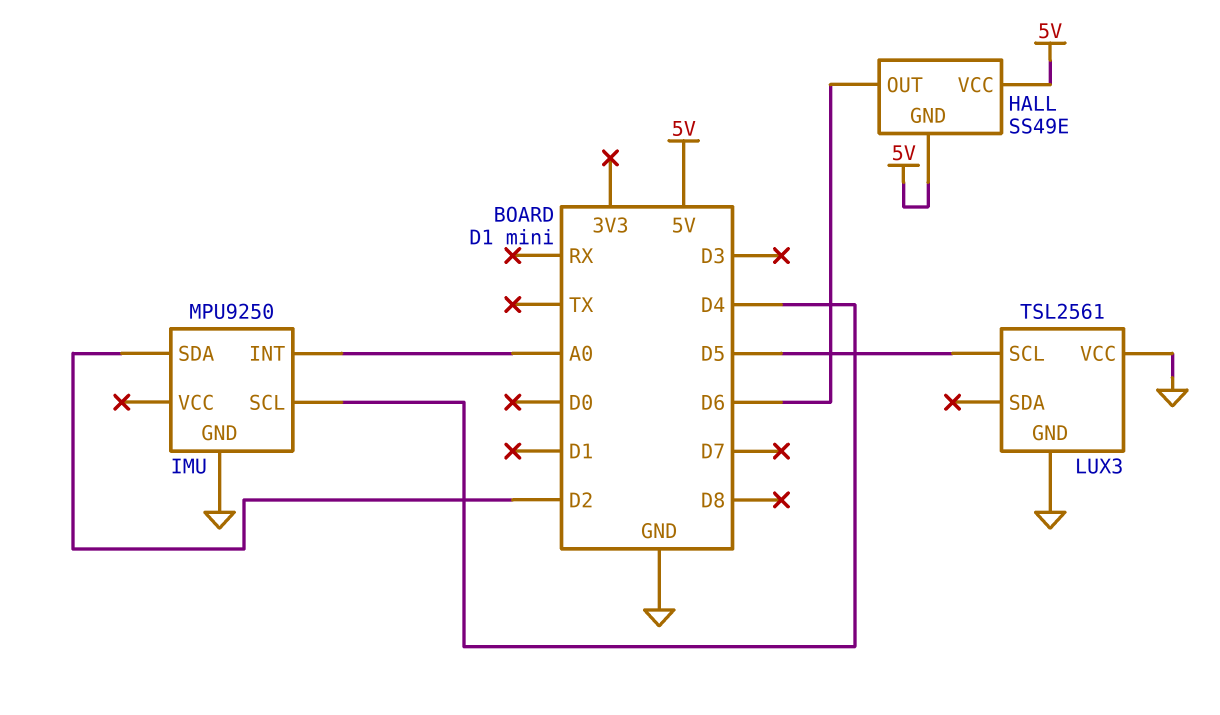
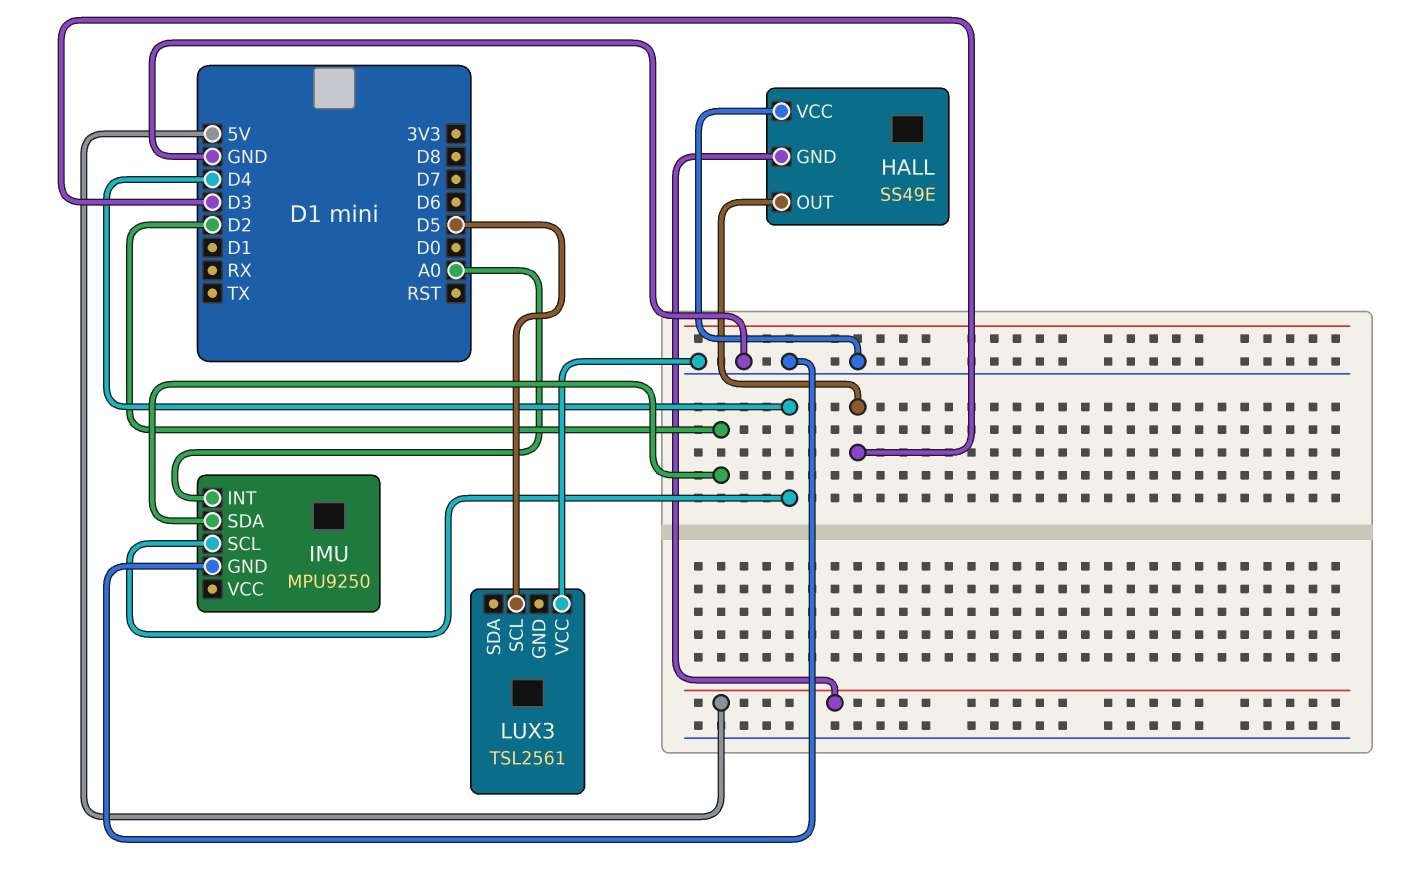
HALL pin OUT: D6 -> D3
HALL pin VCC: 5V -> GND
LUX3 pin GND: GND -> none

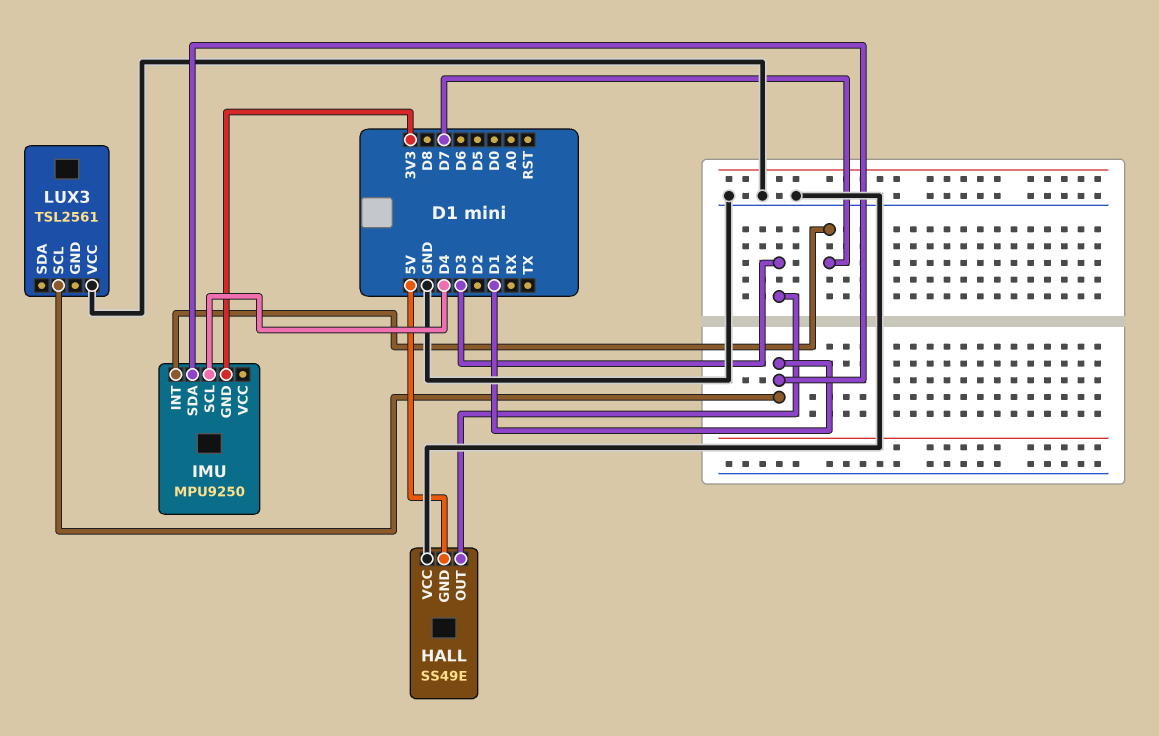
IMU pin GND: GND -> 3V3
IMU pin INT: A0 -> D7
IMU pin SDA: D2 -> D1
LUX3 pin SCL: D5 -> D1

